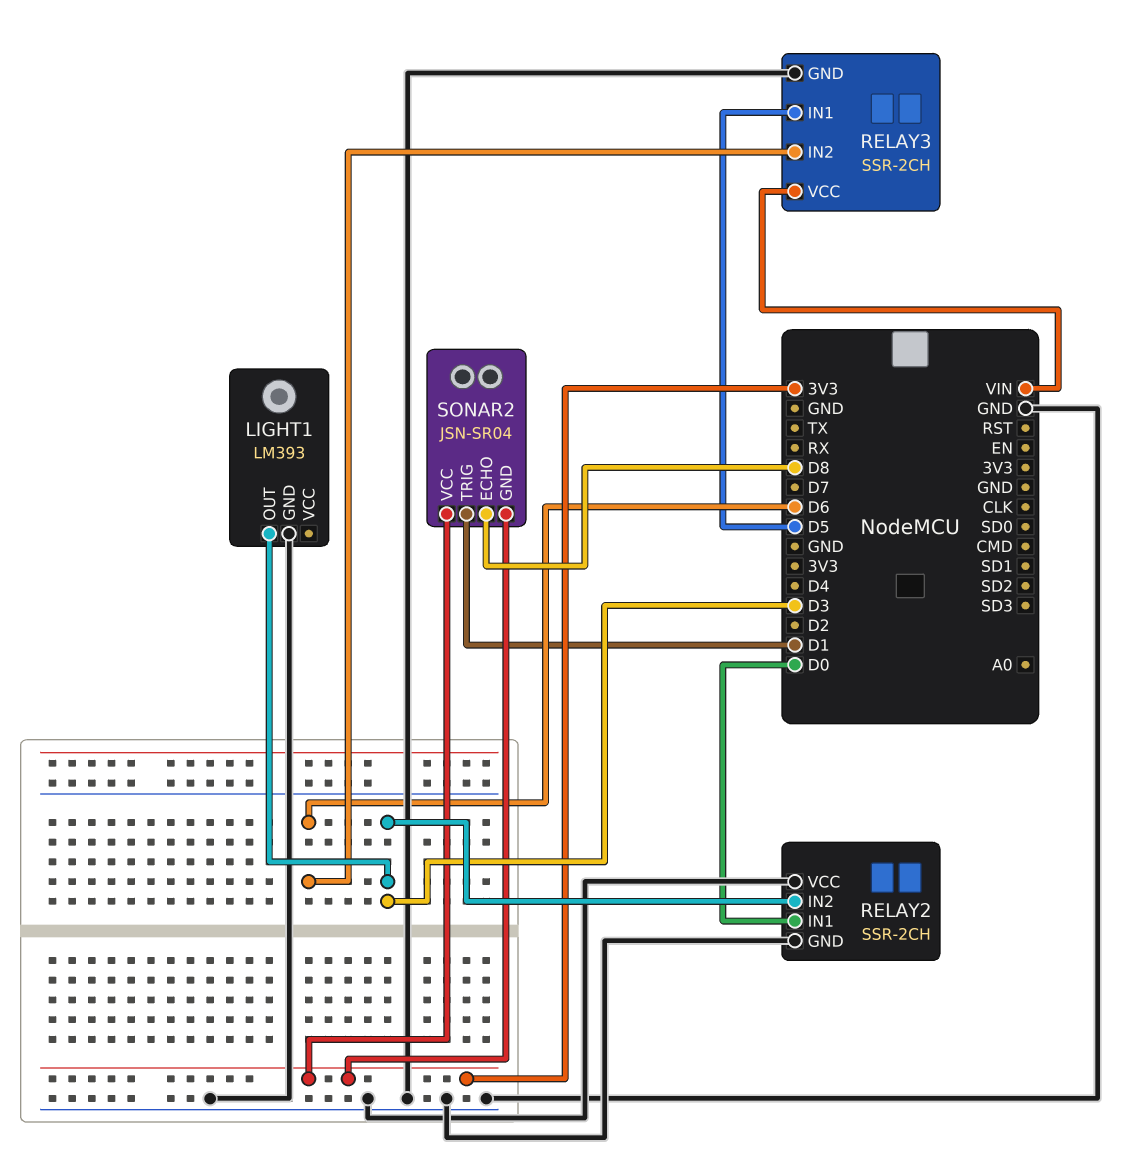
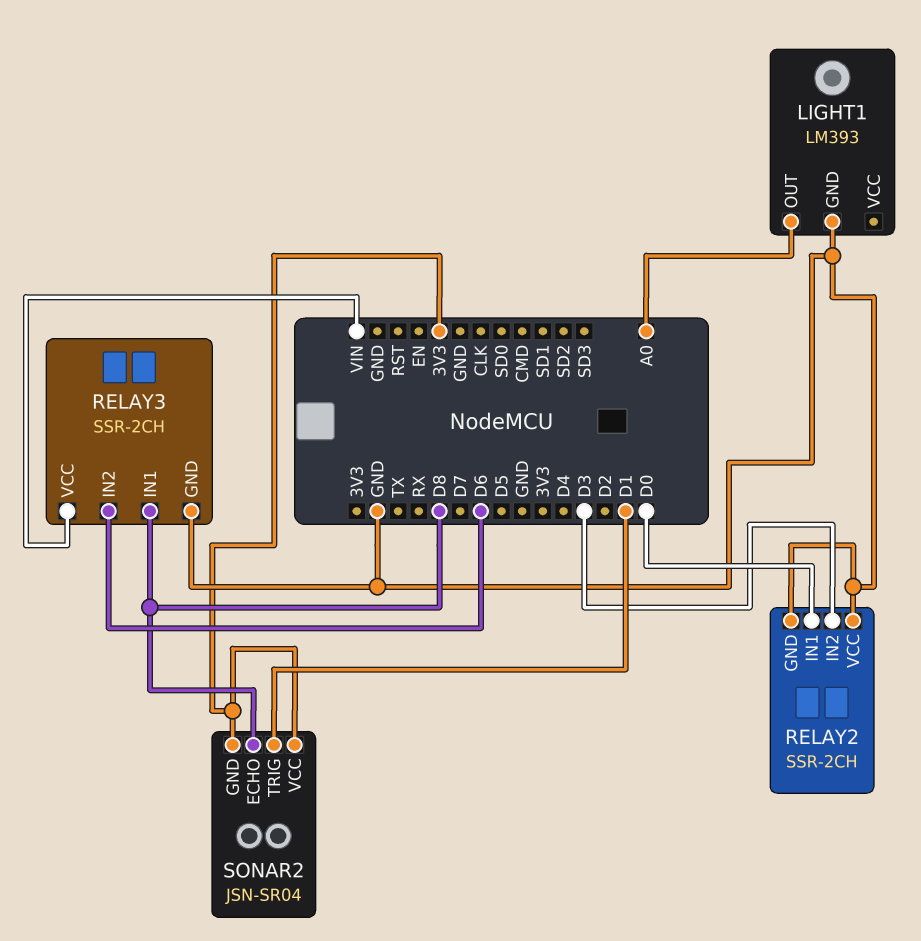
LIGHT1 pin OUT: D3 -> A0
RELAY3 pin IN1: D5 -> D8

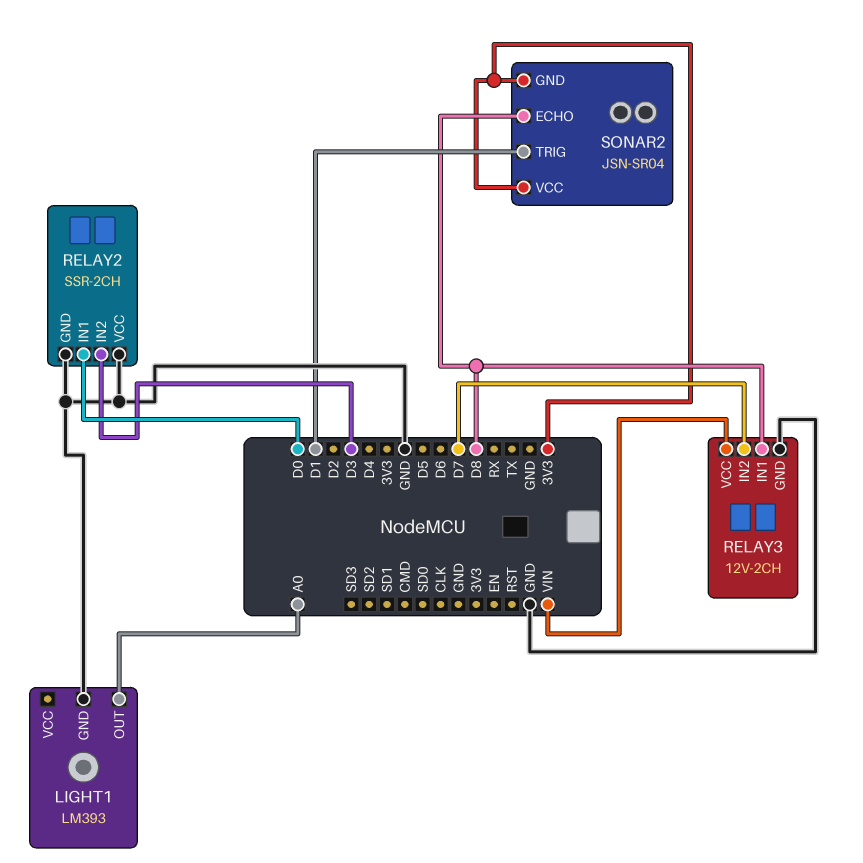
RELAY3: SSR-2CH -> 12V-2CH
RELAY3 pin IN2: D6 -> D7

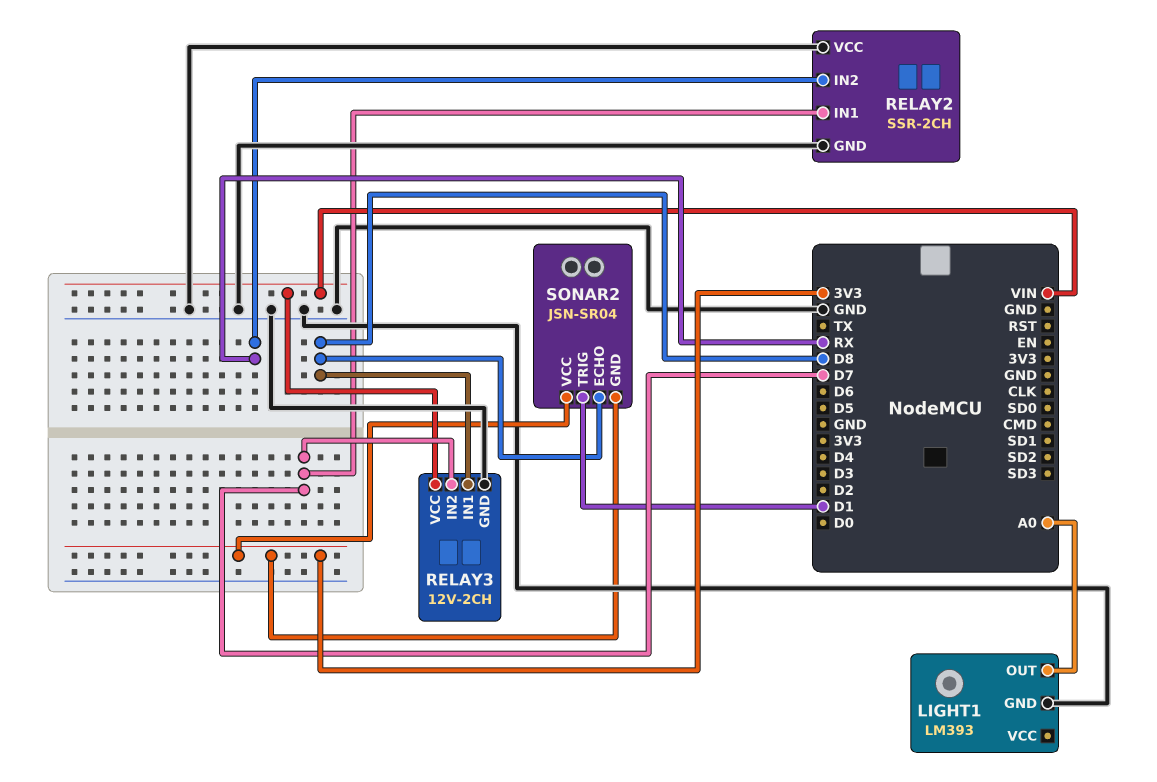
RELAY2 pin IN1: D0 -> D7
RELAY2 pin IN2: D3 -> RX

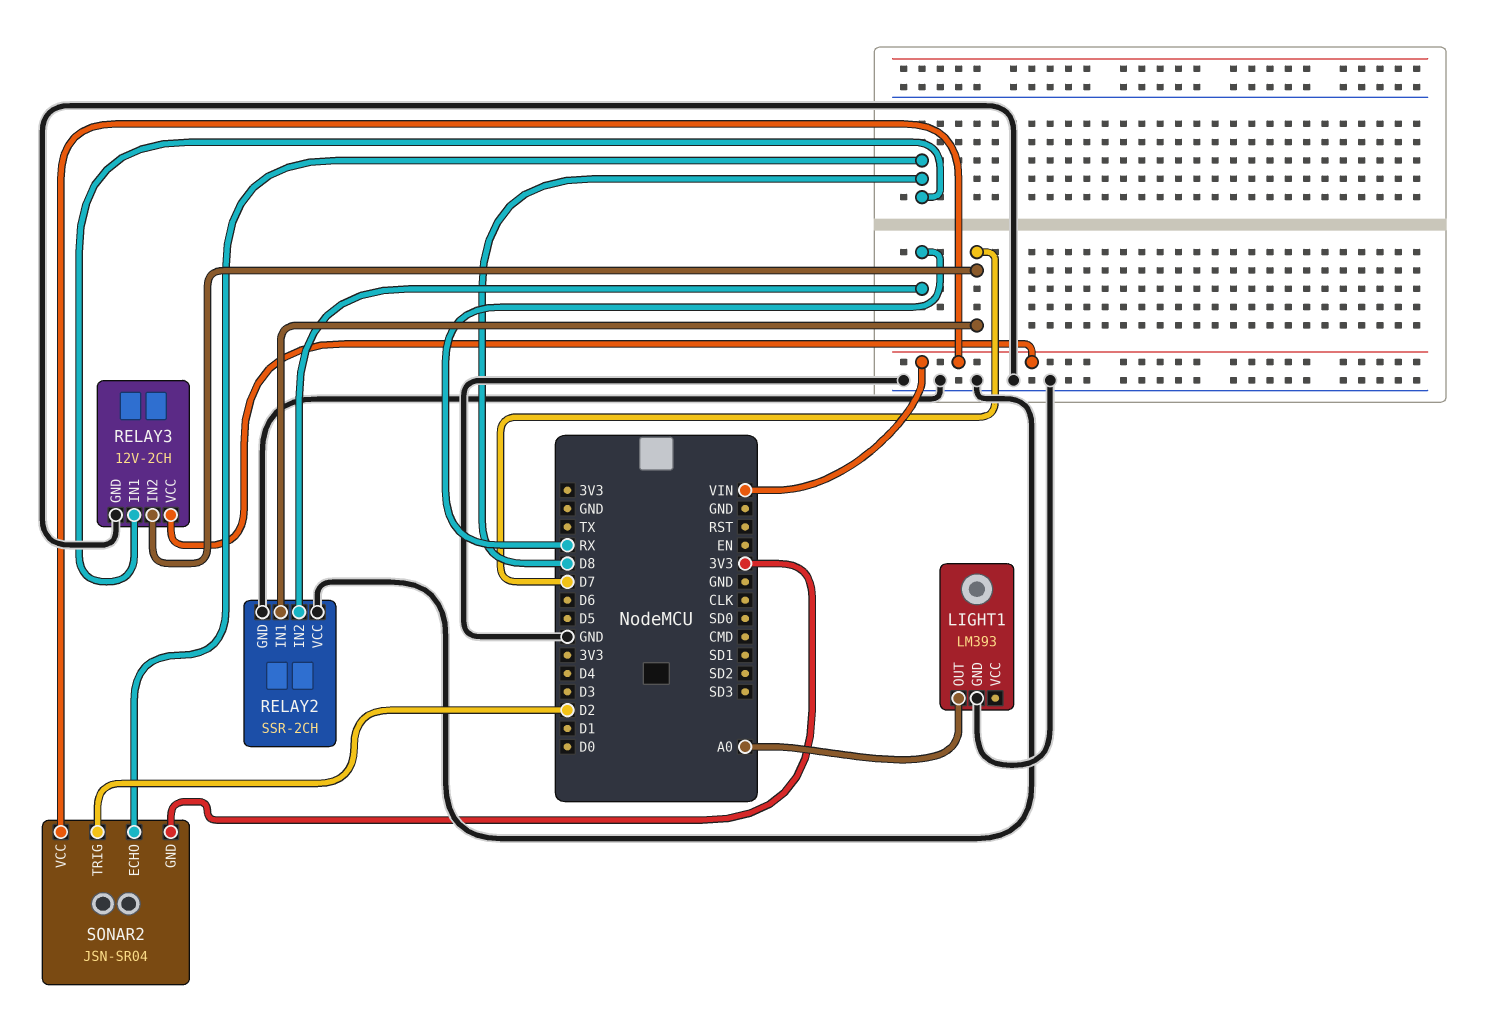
SONAR2 pin TRIG: D1 -> D2
SONAR2 pin VCC: 3V3 -> VIN

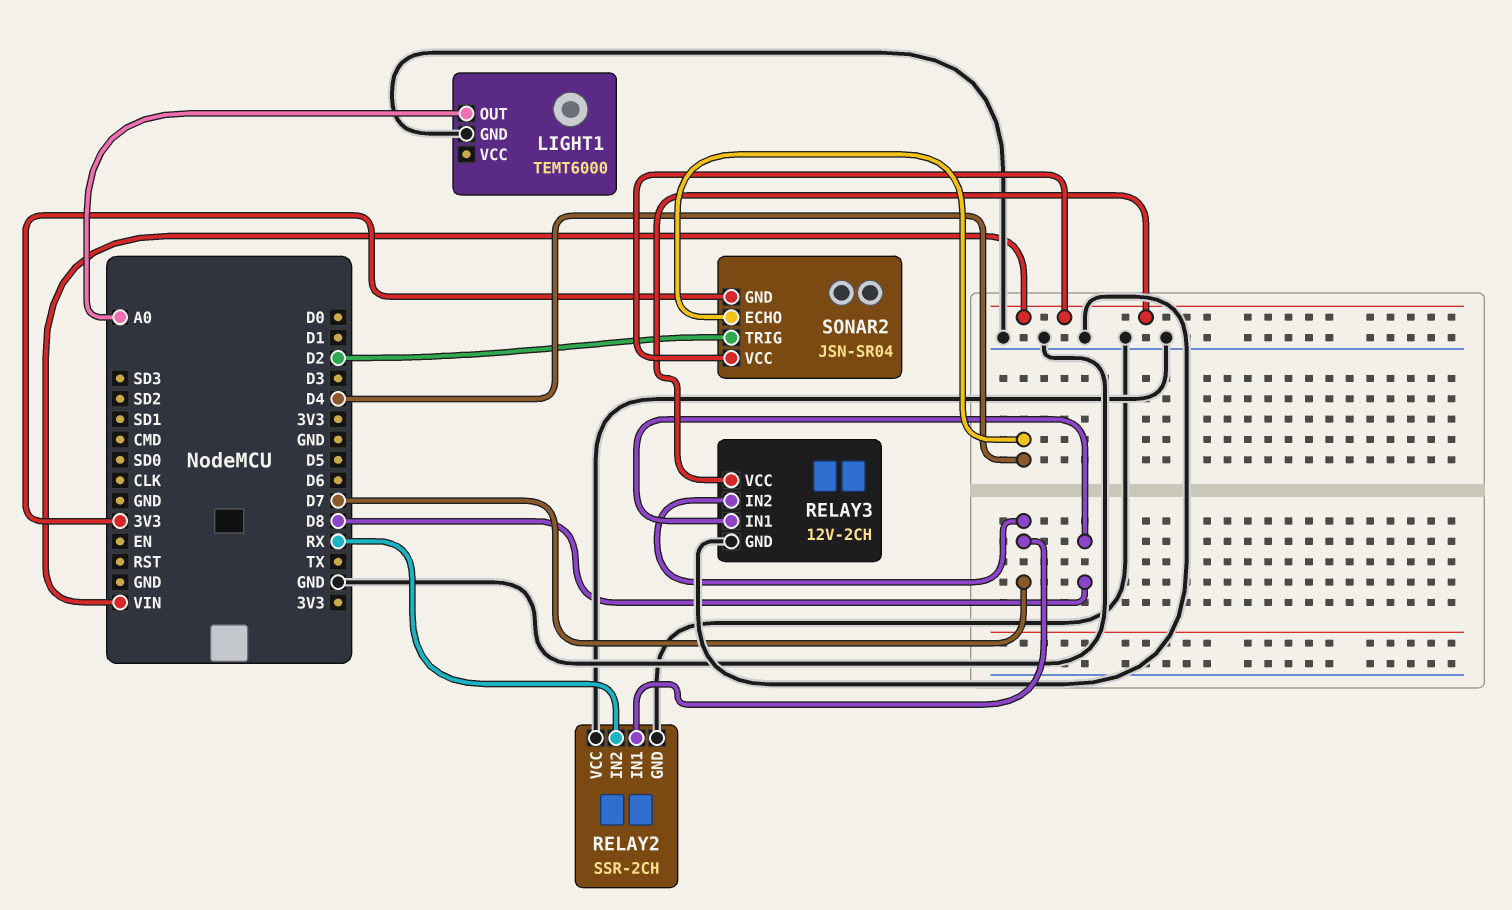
LIGHT1: LM393 -> TEMT6000
SONAR2 pin ECHO: D8 -> D4

